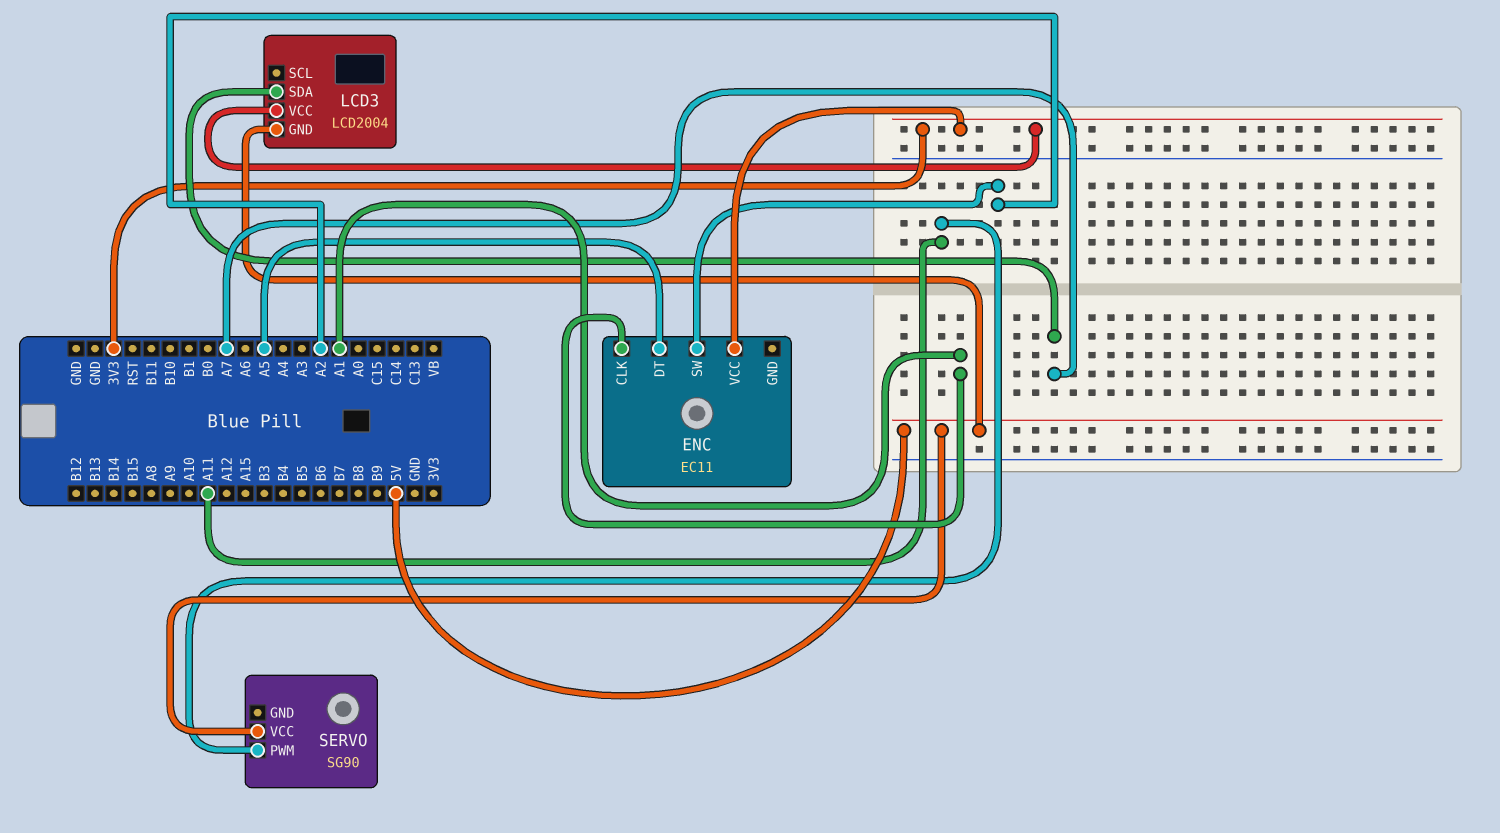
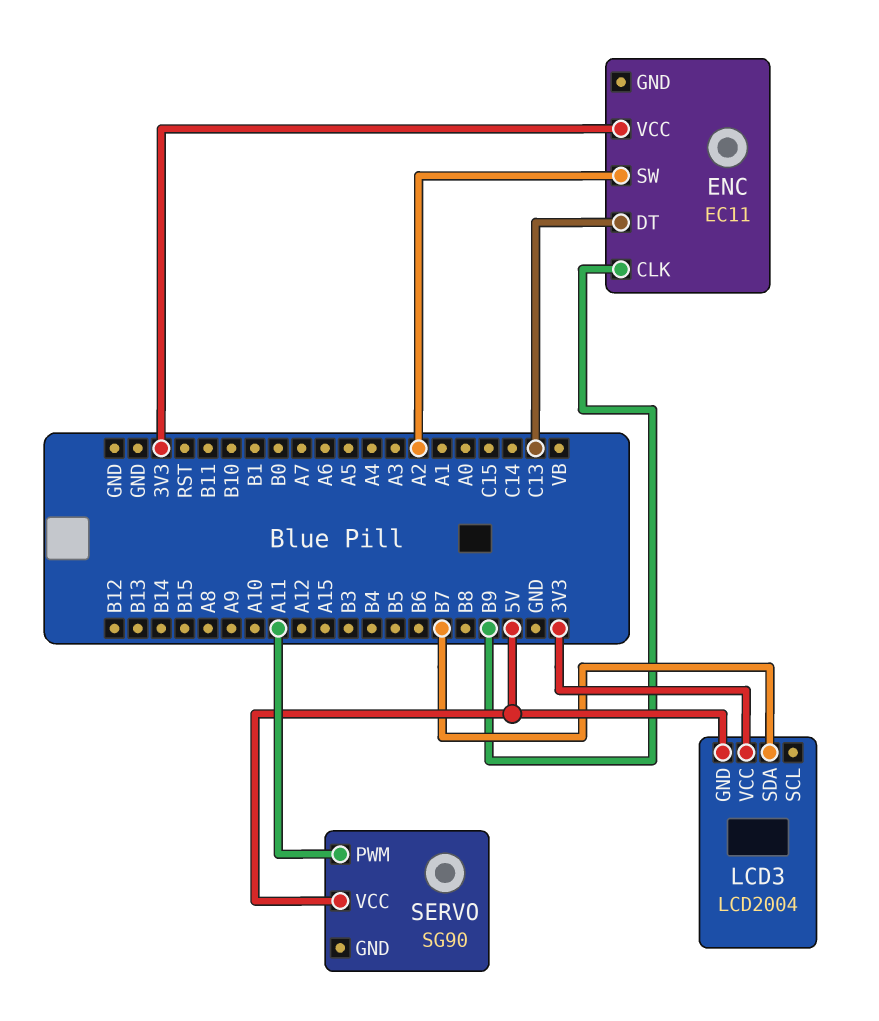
ENC pin CLK: A1 -> B9
ENC pin DT: A5 -> C13
LCD3 pin SDA: A7 -> B7

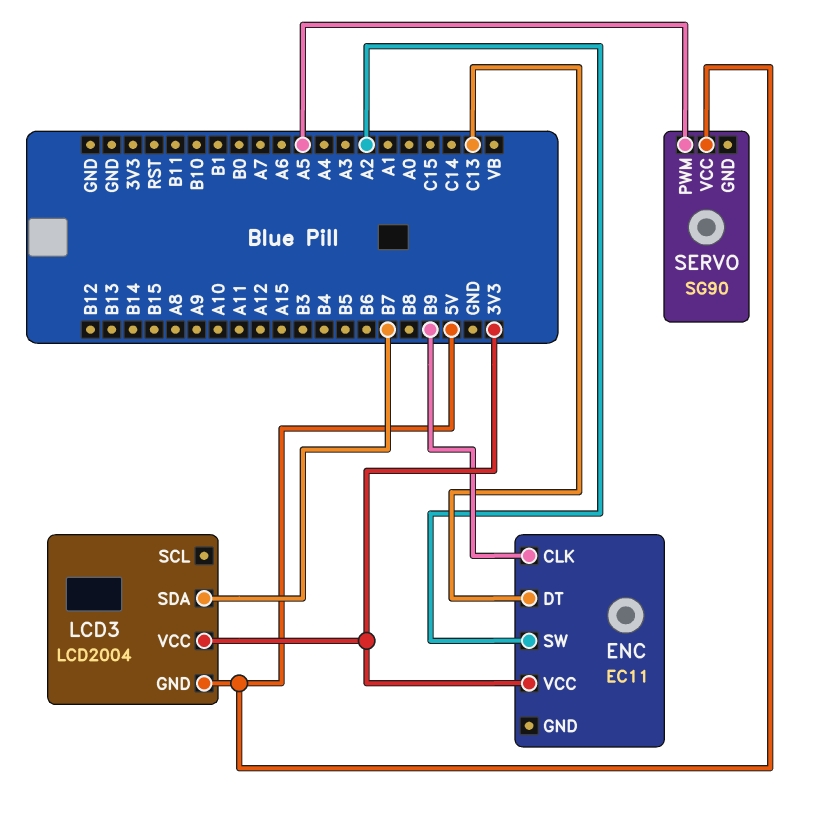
SERVO pin PWM: A11 -> A5

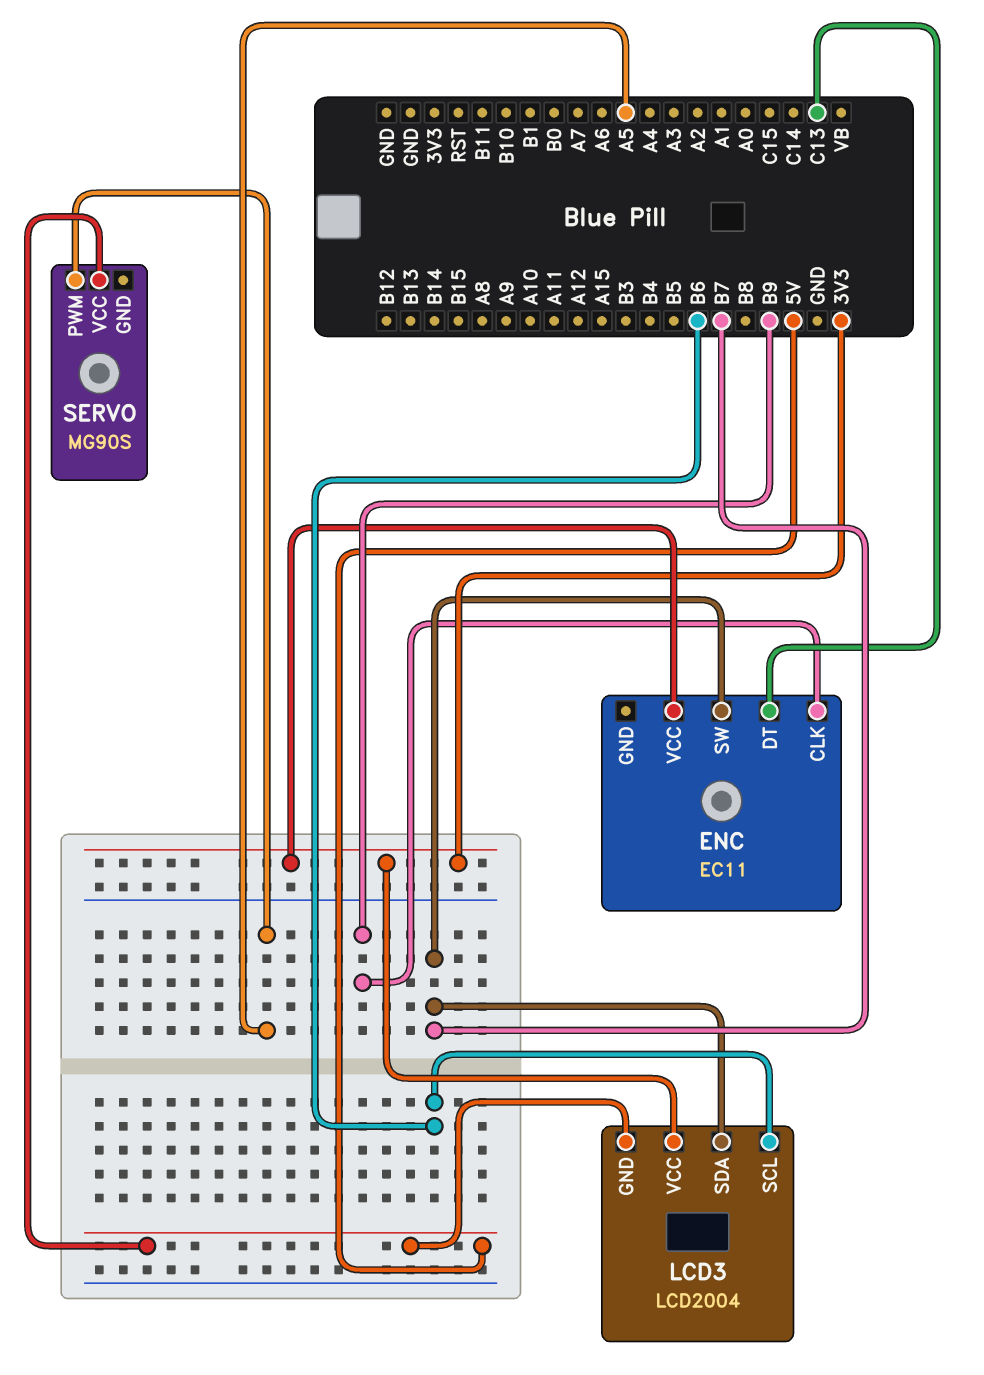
ENC pin SW: A2 -> B7
LCD3 pin SCL: none -> B6
SERVO: SG90 -> MG90S

